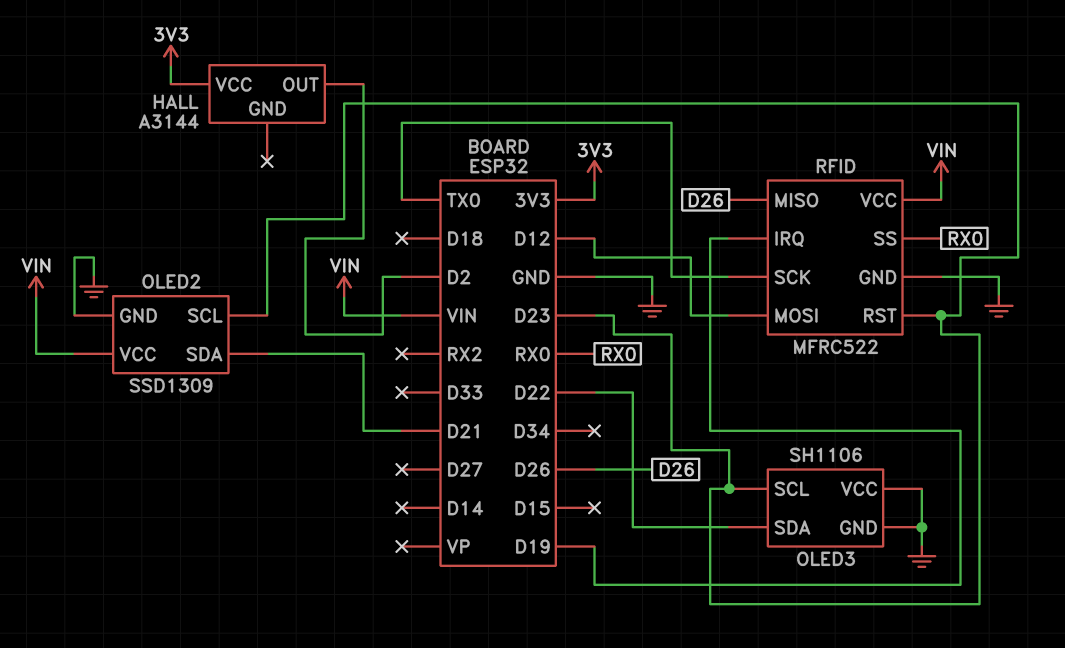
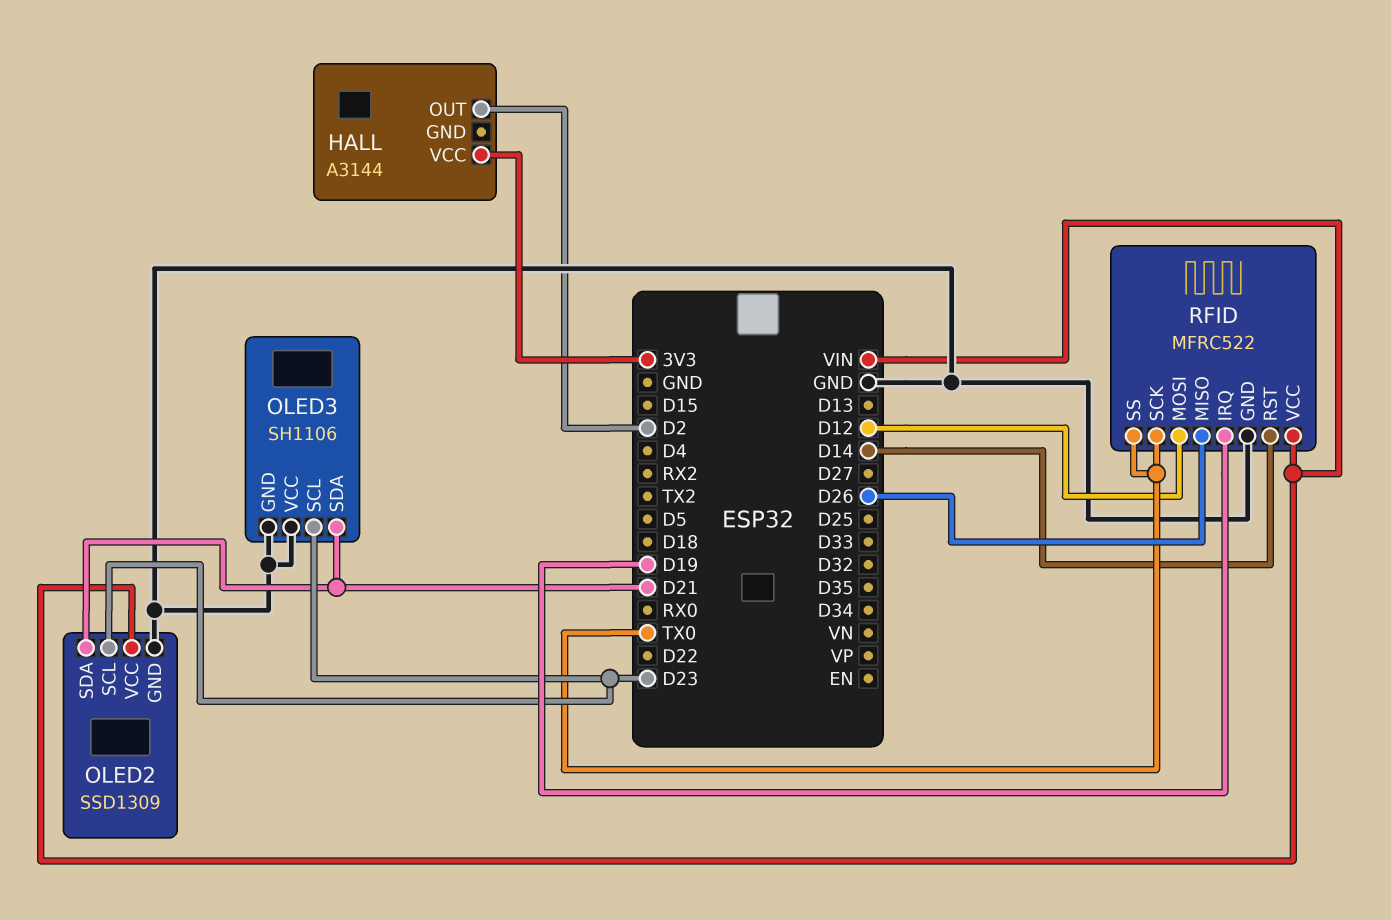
OLED3 pin SDA: D22 -> D21
RFID pin RST: D23 -> D14
RFID pin SS: RX0 -> TX0

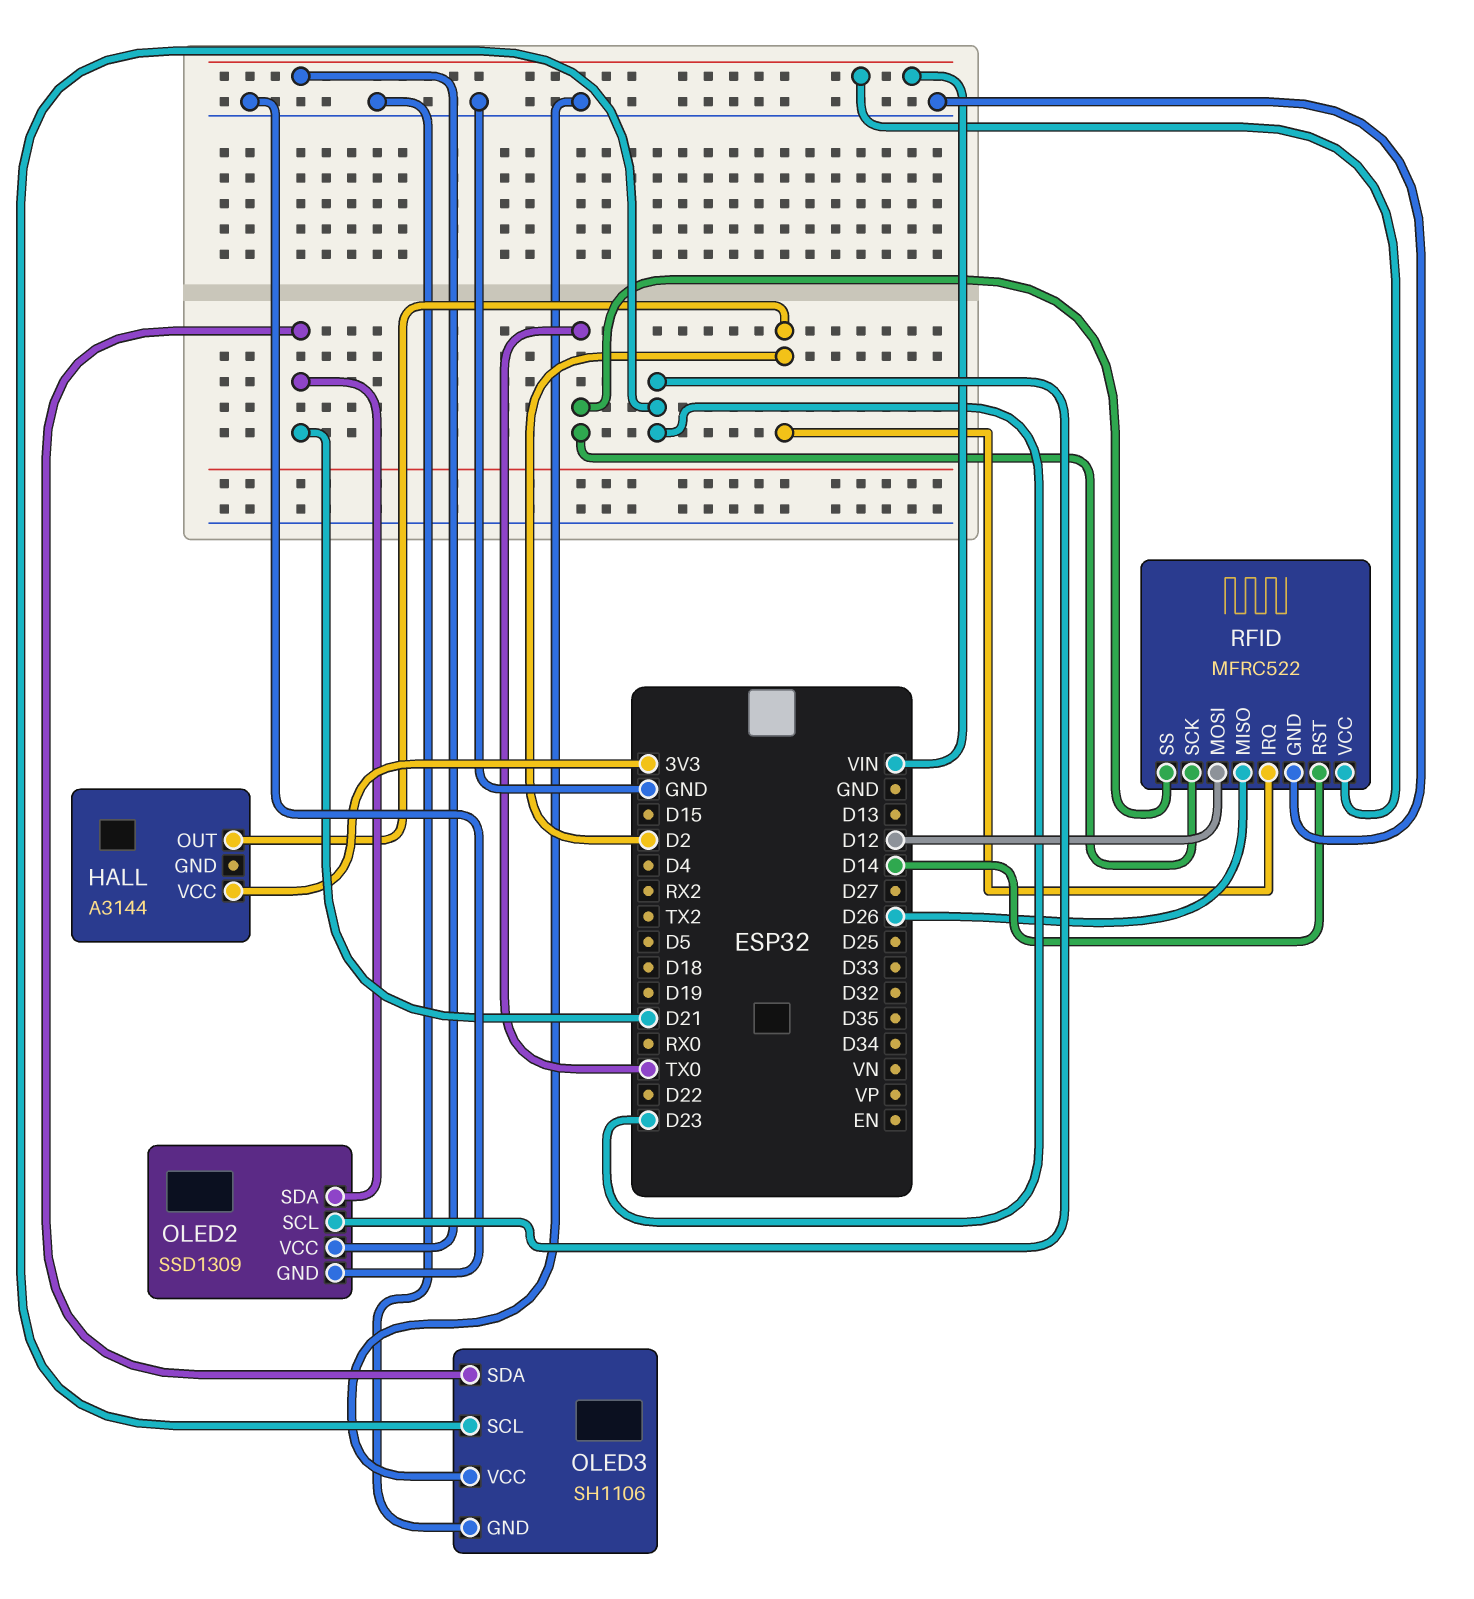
RFID pin IRQ: D19 -> D2

